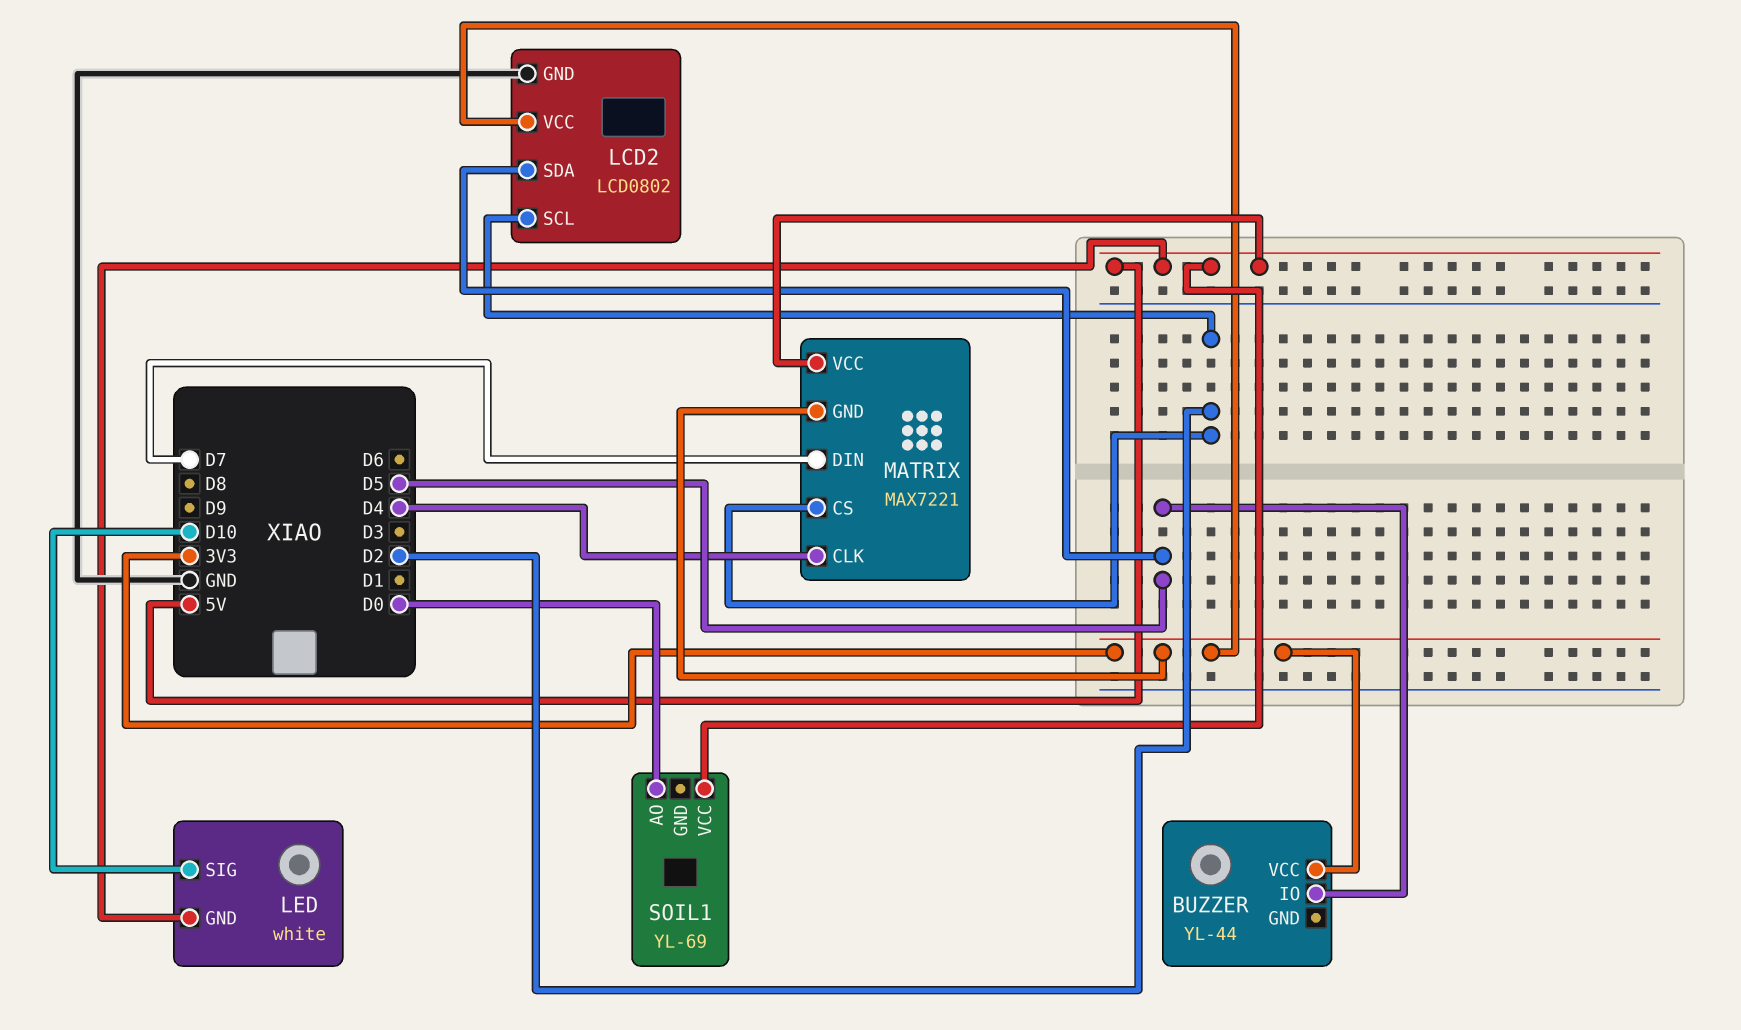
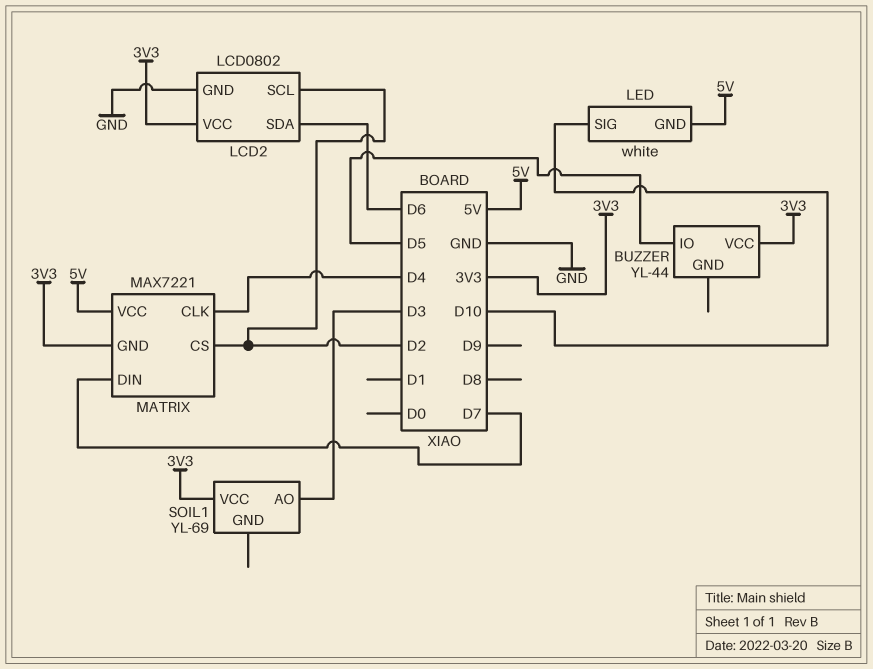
LCD2 pin SDA: D5 -> D6
SOIL1 pin AO: D0 -> D3
SOIL1 pin VCC: 5V -> 3V3

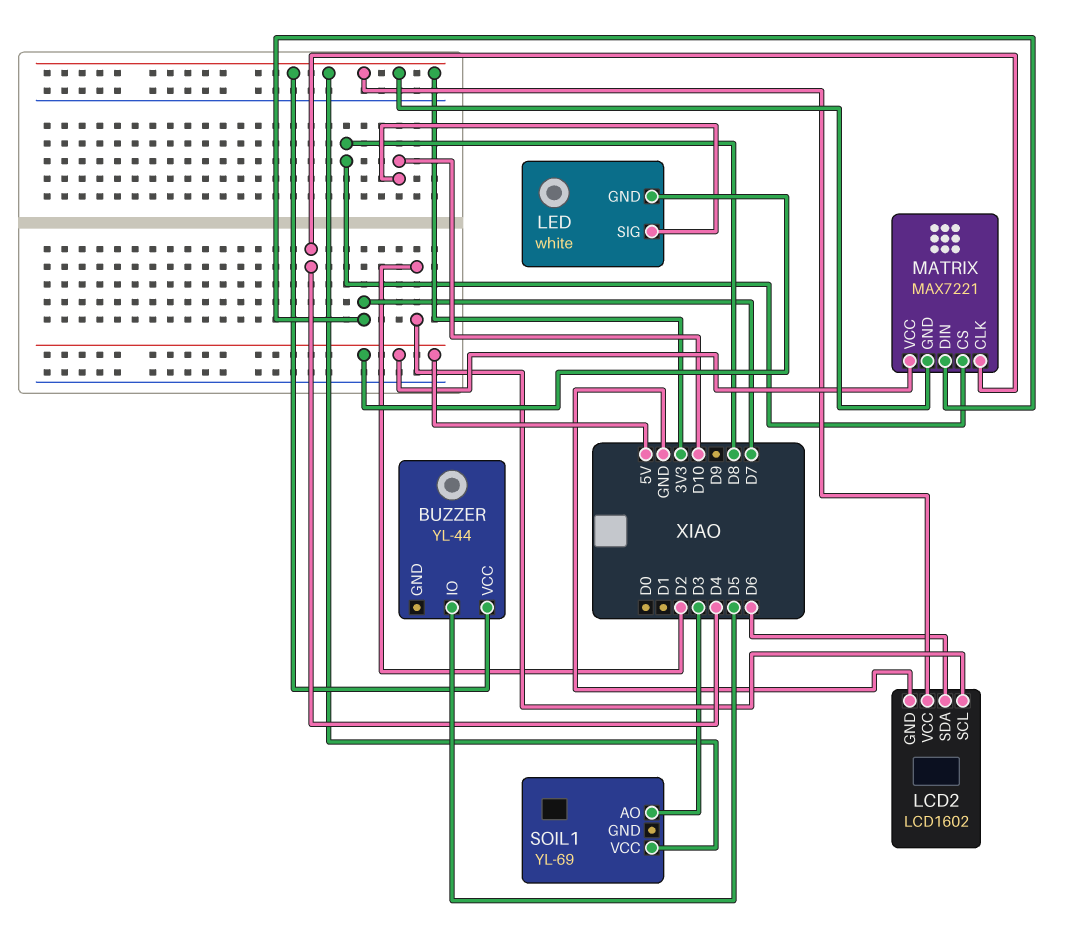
LCD2: LCD0802 -> LCD1602
MATRIX pin CS: D2 -> D8

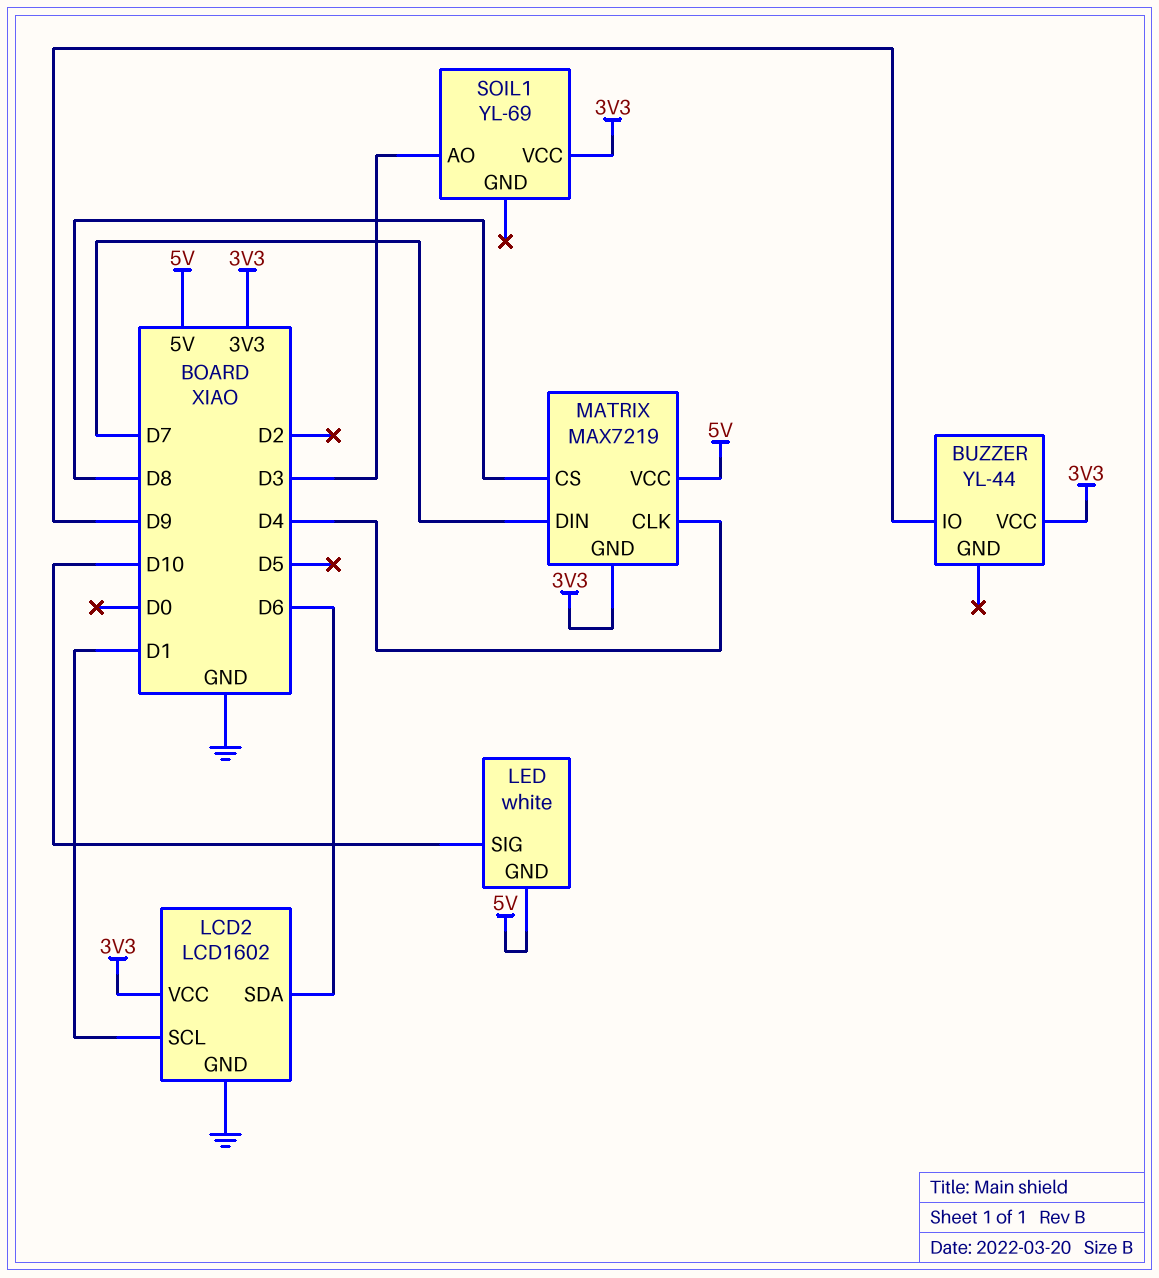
BUZZER pin IO: D5 -> D9
LCD2 pin SCL: D2 -> D1
MATRIX: MAX7221 -> MAX7219

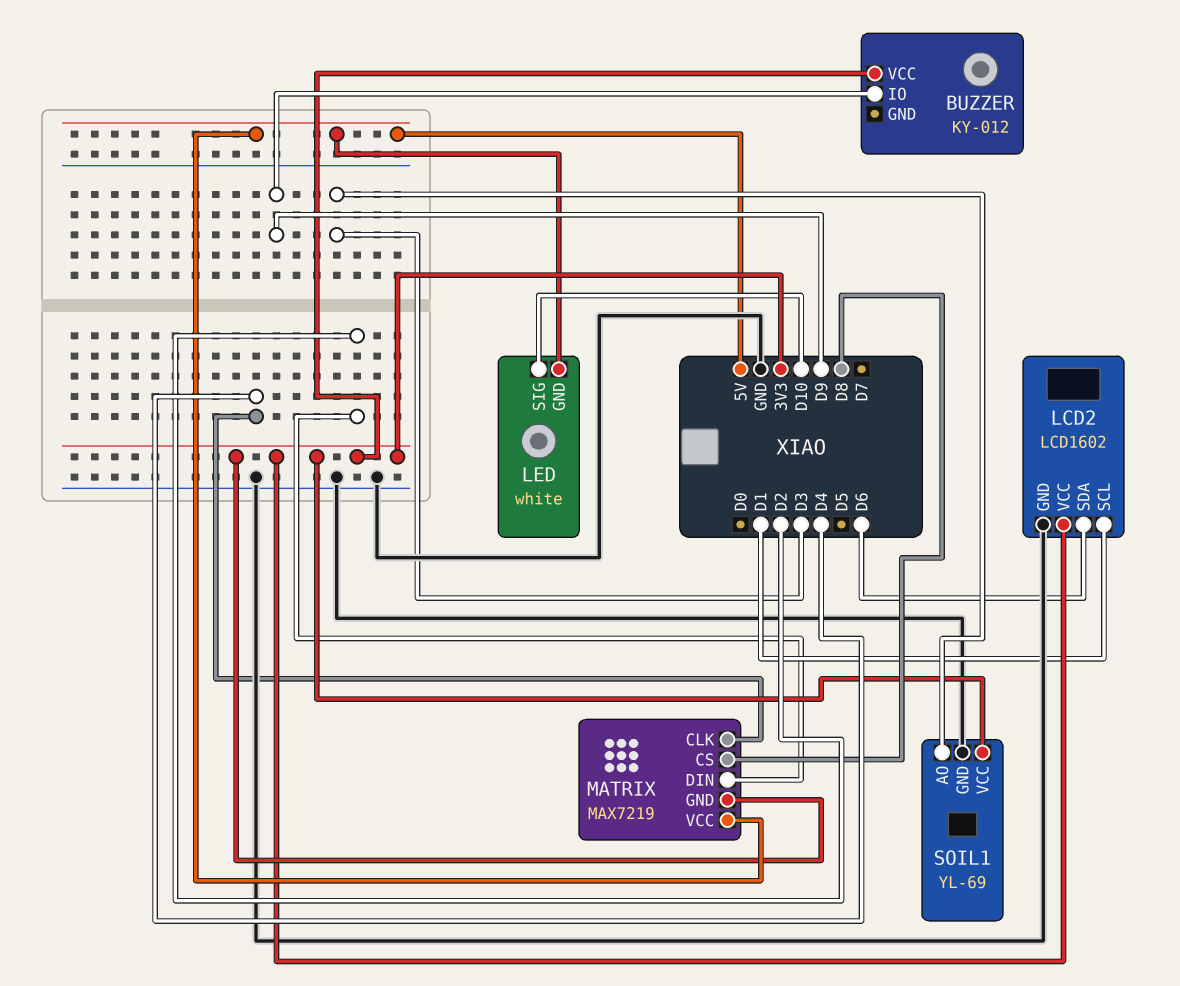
BUZZER: YL-44 -> KY-012
MATRIX pin DIN: D7 -> D2
SOIL1 pin GND: none -> GND

